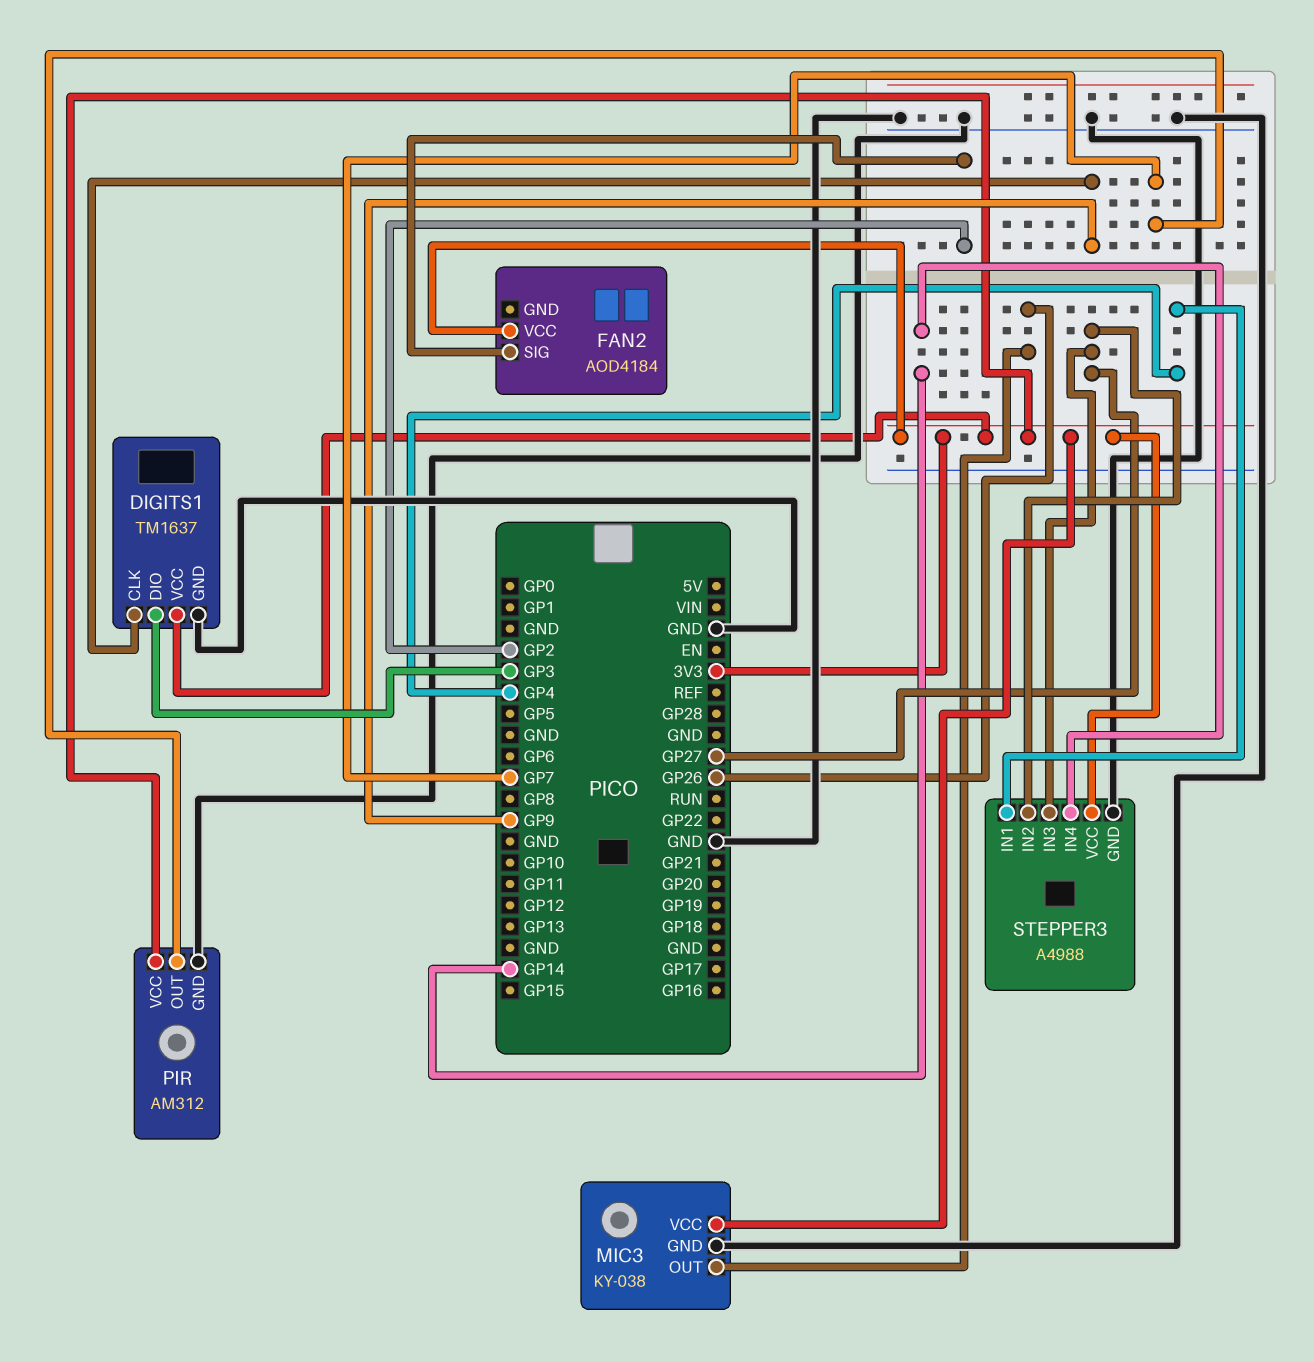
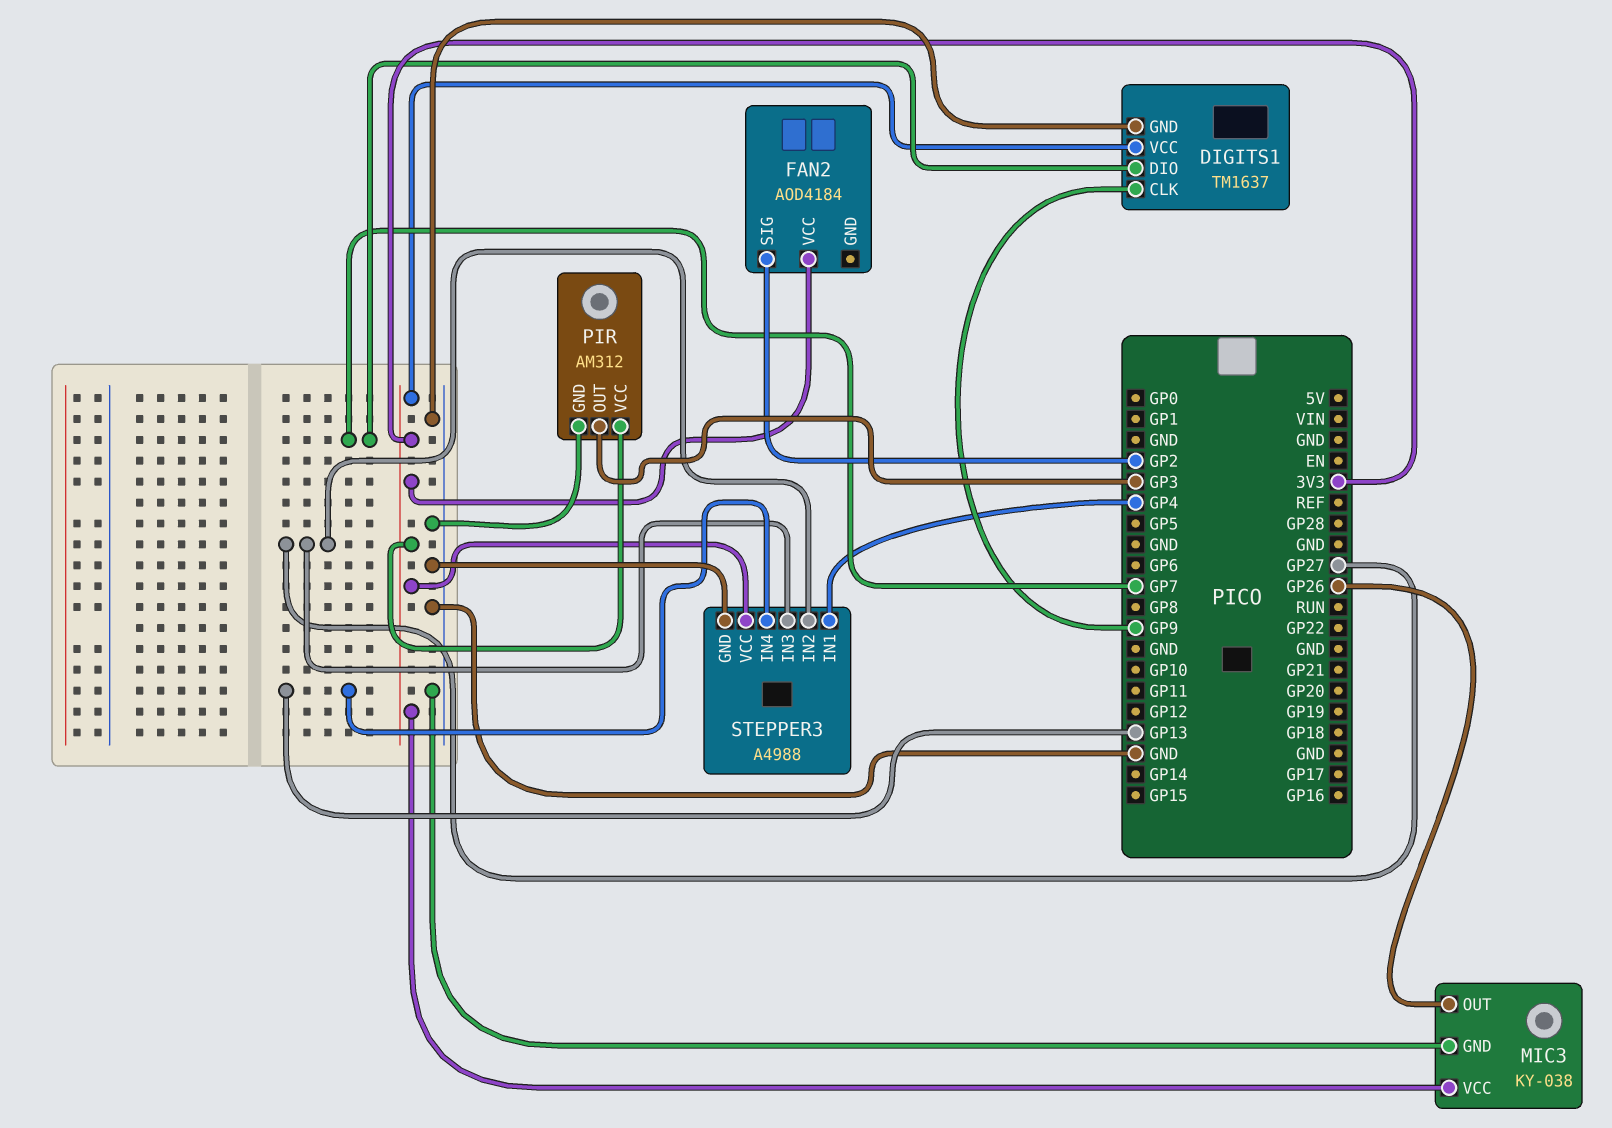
DIGITS1 pin DIO: GP3 -> GP7
PIR pin OUT: GP7 -> GP3
STEPPER3 pin IN4: GP14 -> GP13

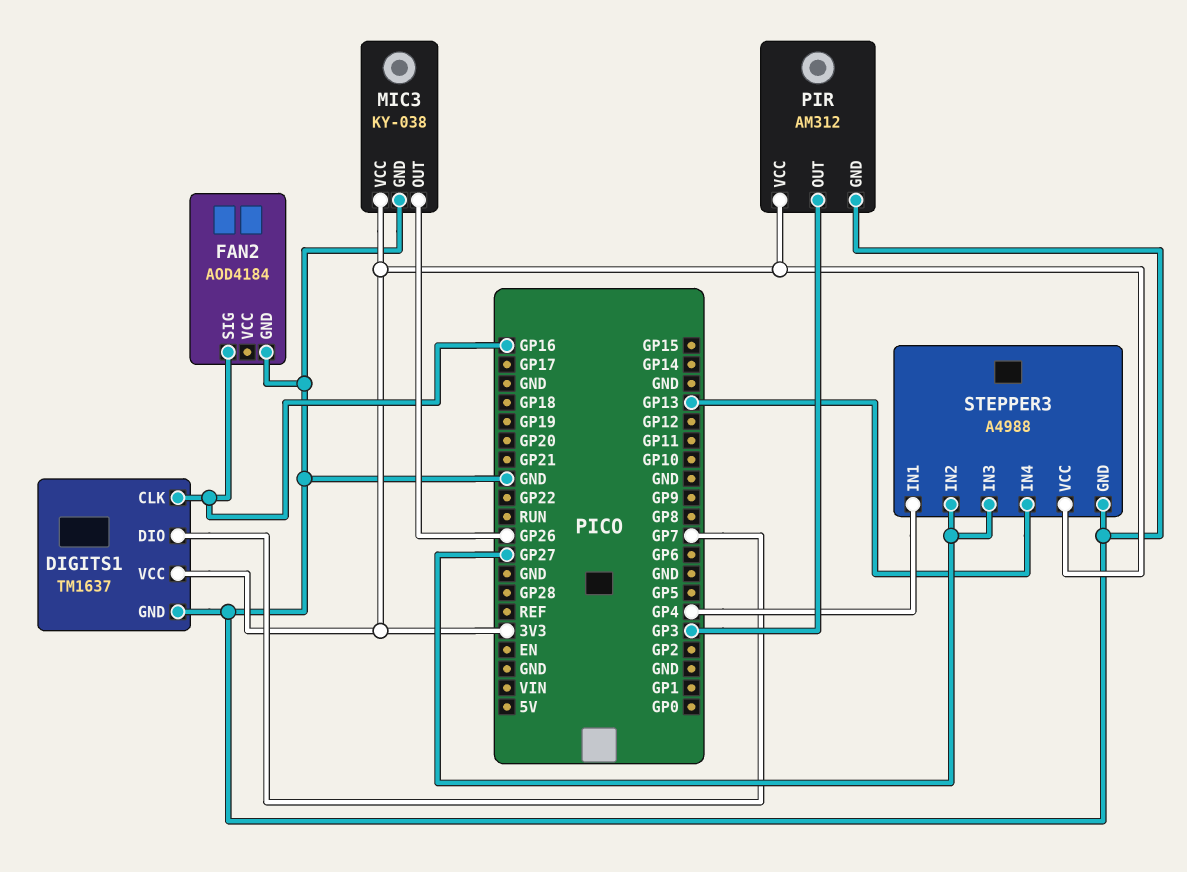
DIGITS1 pin CLK: GP9 -> GP16
FAN2 pin GND: none -> GND
FAN2 pin SIG: GP2 -> GP16
FAN2 pin VCC: 3V3 -> none

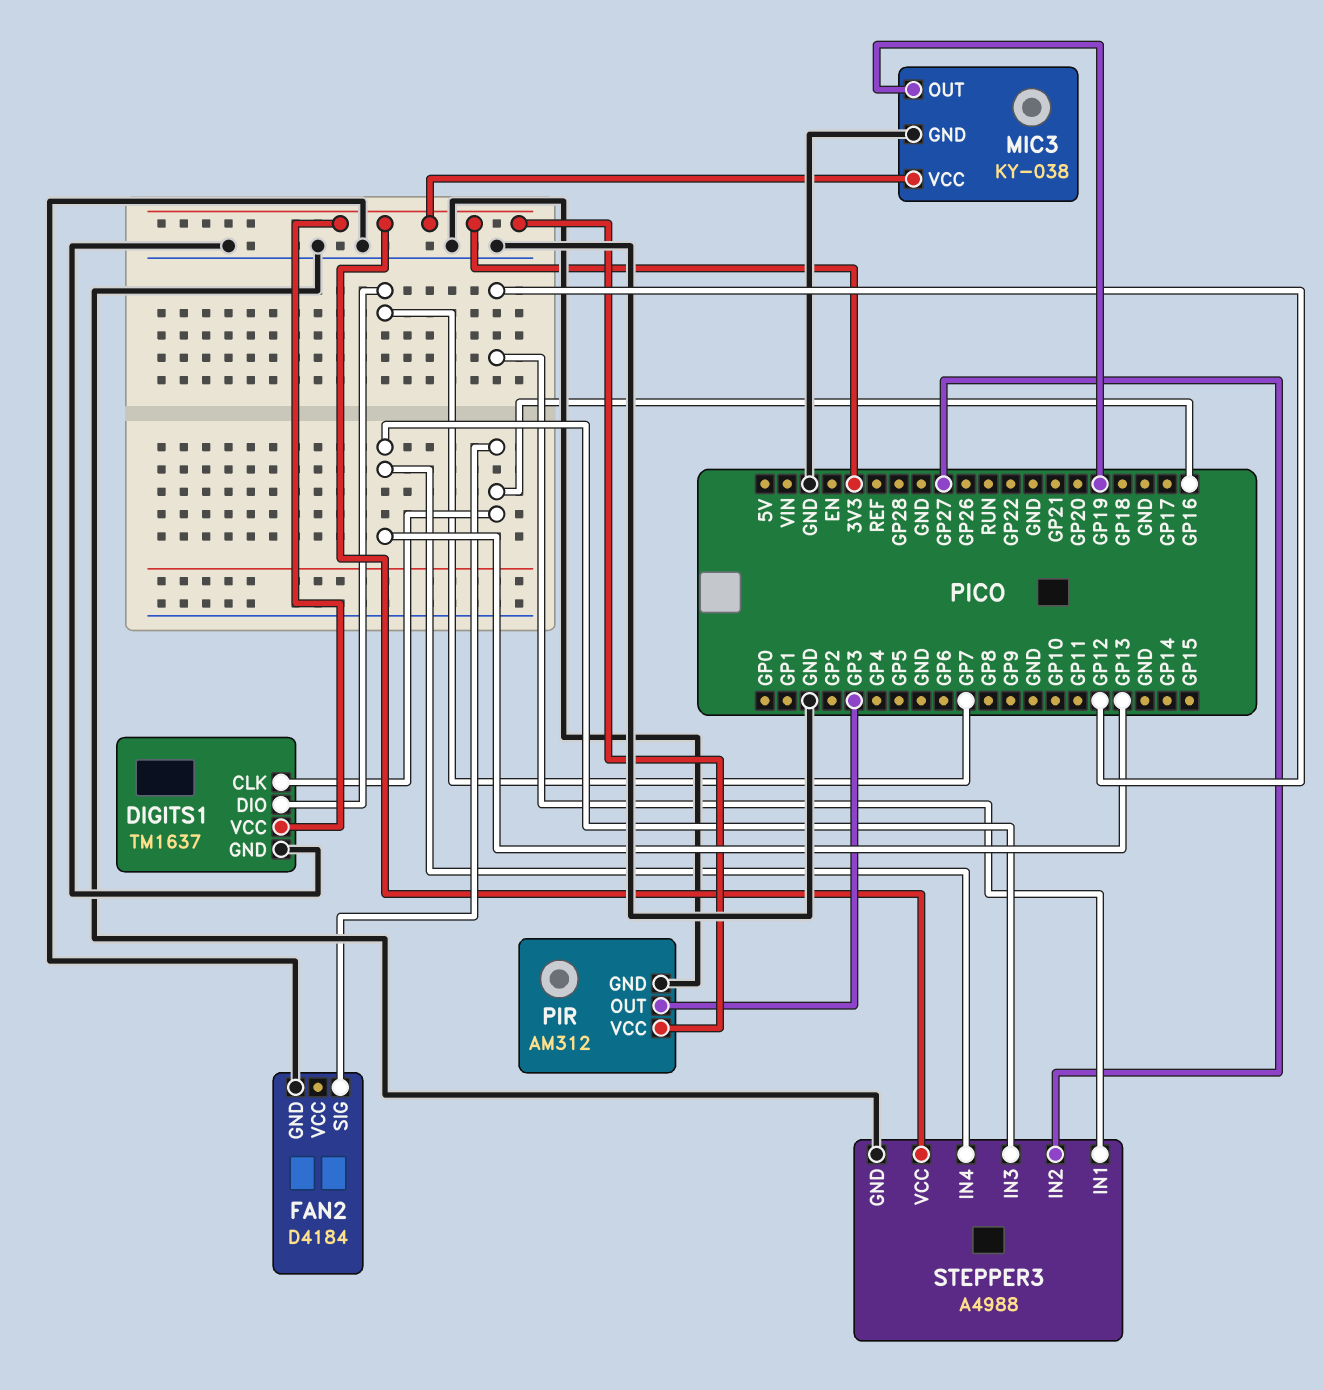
FAN2: AOD4184 -> D4184
MIC3 pin OUT: GP26 -> GP19
STEPPER3 pin IN1: GP4 -> GP12
STEPPER3 pin IN3: GP27 -> GP13

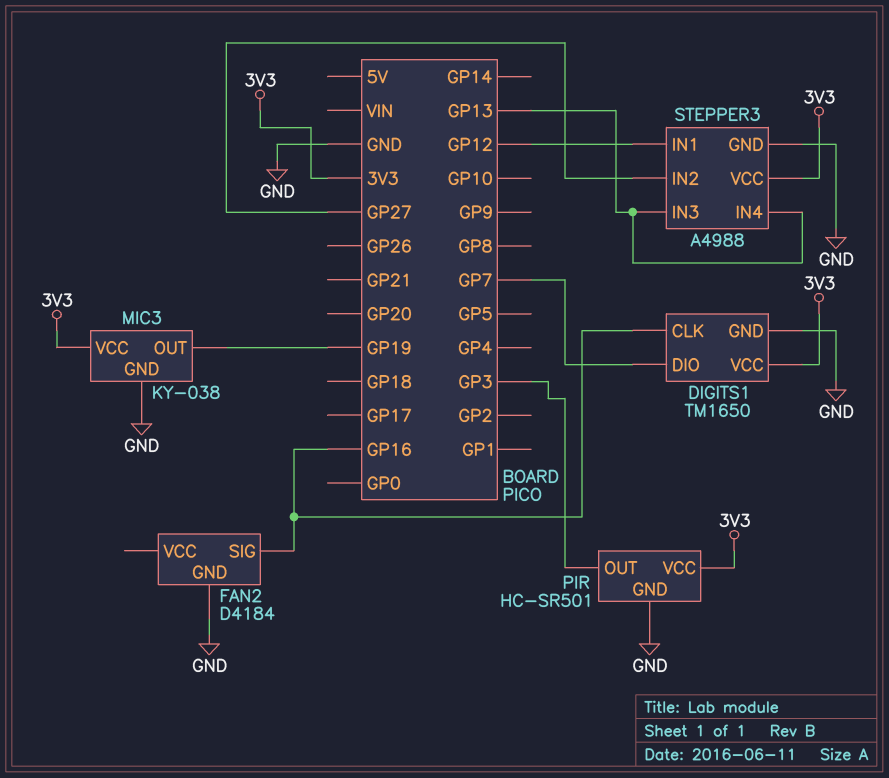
DIGITS1: TM1637 -> TM1650
PIR: AM312 -> HC-SR501

